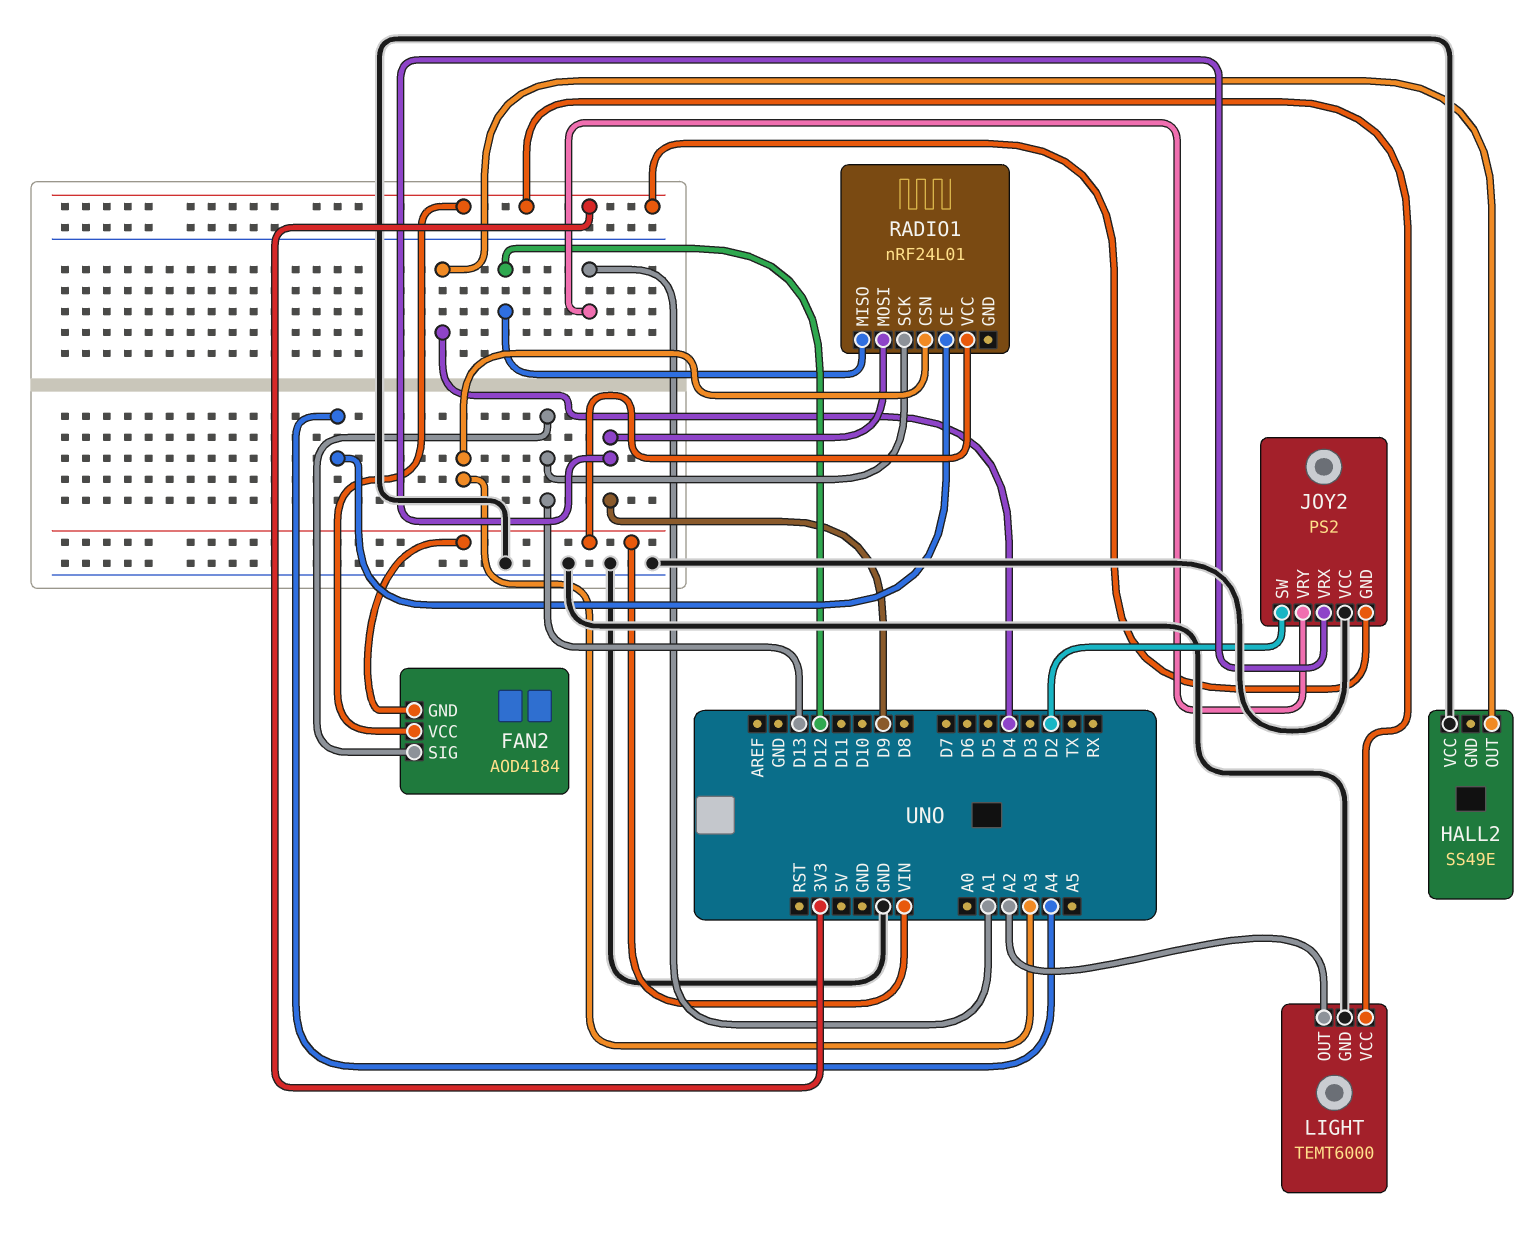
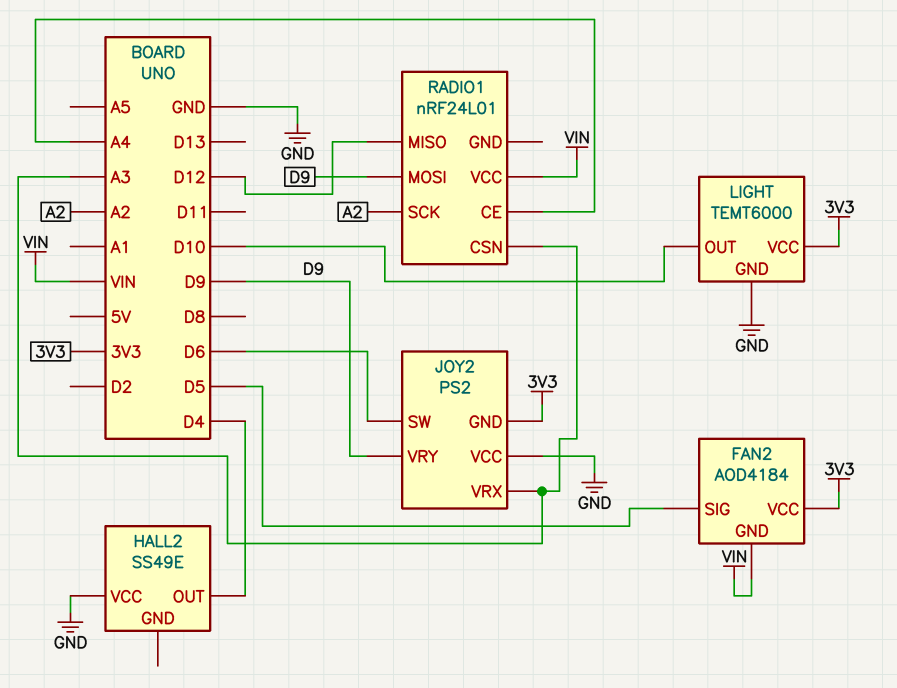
FAN2 pin SIG: D13 -> D5
JOY2 pin SW: D2 -> D6
JOY2 pin VRX: D9 -> A3
JOY2 pin VRY: A1 -> D9
LIGHT pin OUT: A2 -> D10
RADIO1 pin SCK: D13 -> A2

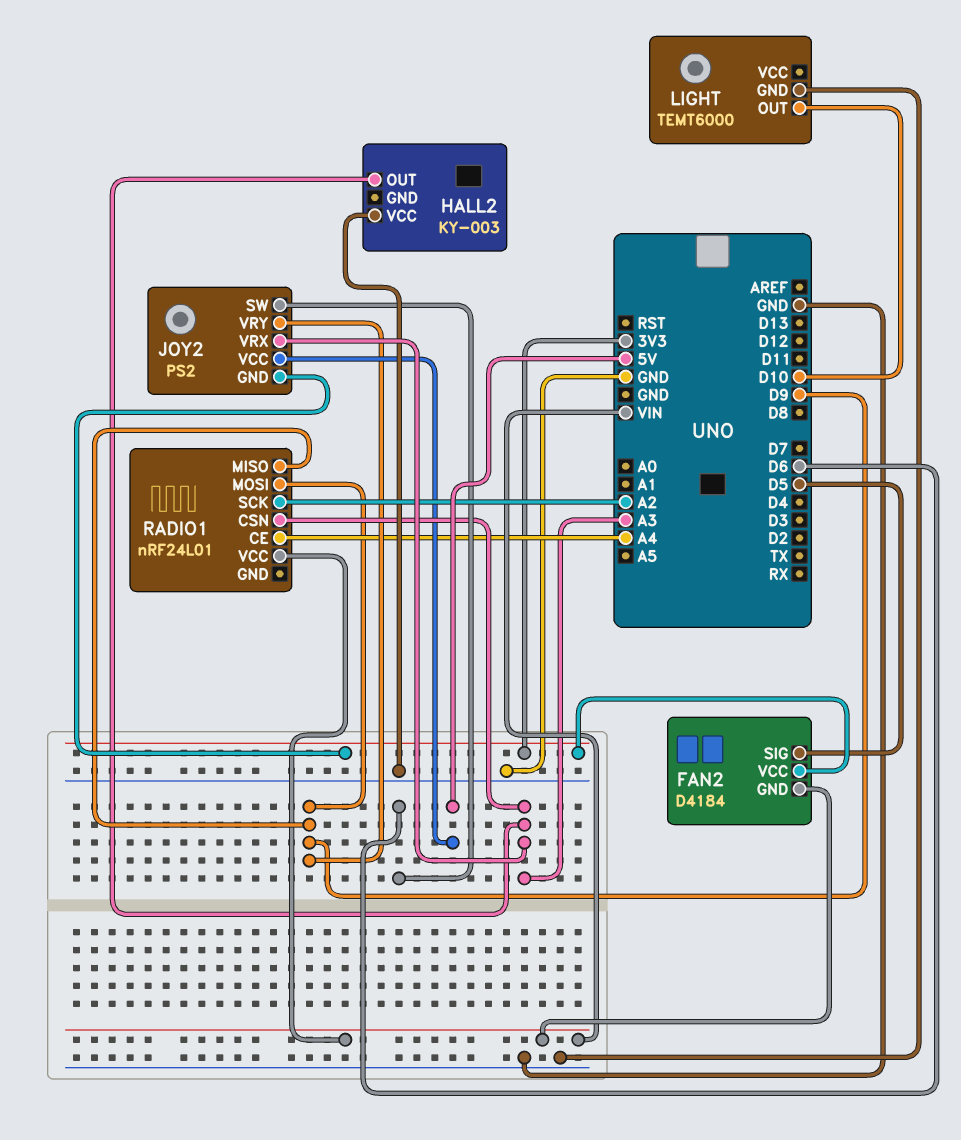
FAN2: AOD4184 -> D4184
HALL2: SS49E -> KY-003
HALL2 pin OUT: D4 -> A3
JOY2 pin VCC: GND -> 5V
LIGHT pin VCC: 3V3 -> none
RADIO1 pin MISO: D12 -> D9

